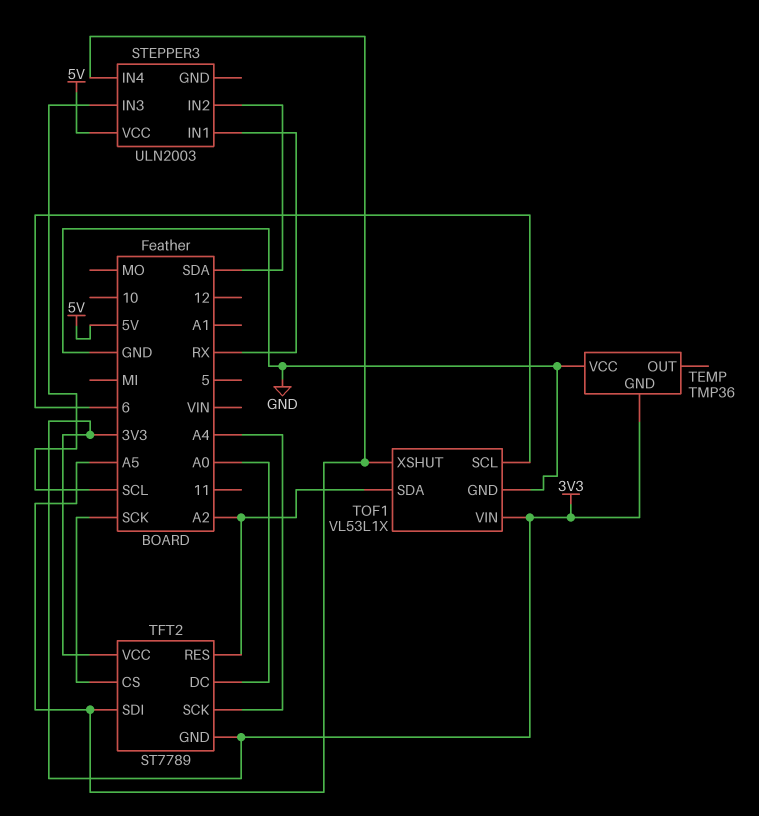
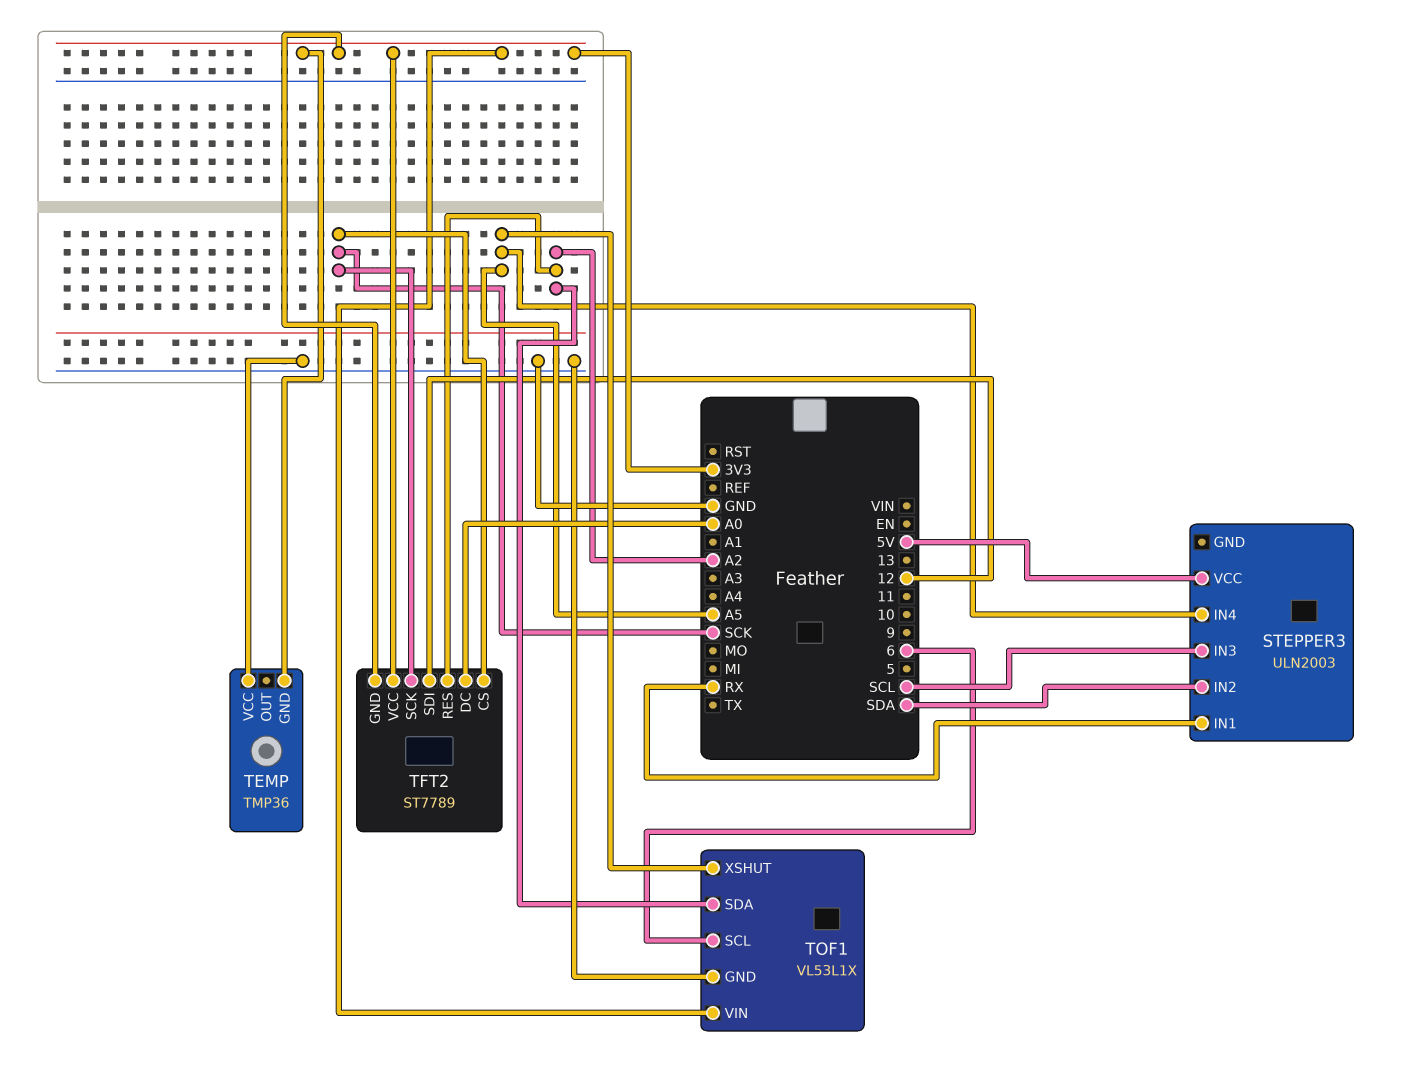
TFT2 pin SCK: A4 -> SCK
TFT2 pin SDI: A5 -> 12

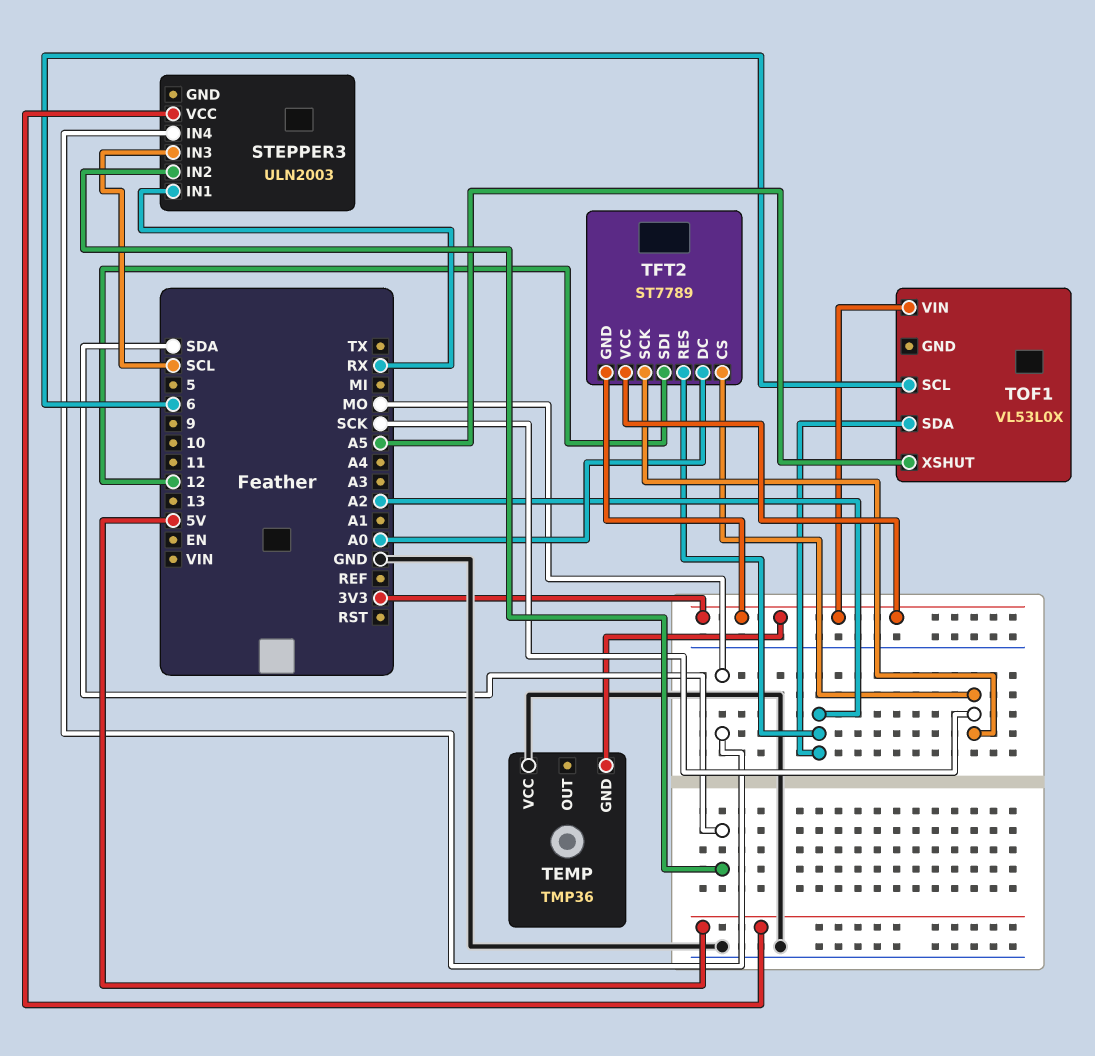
STEPPER3 pin IN4: A5 -> MO
TOF1: VL53L1X -> VL53L0X
TOF1 pin GND: GND -> none

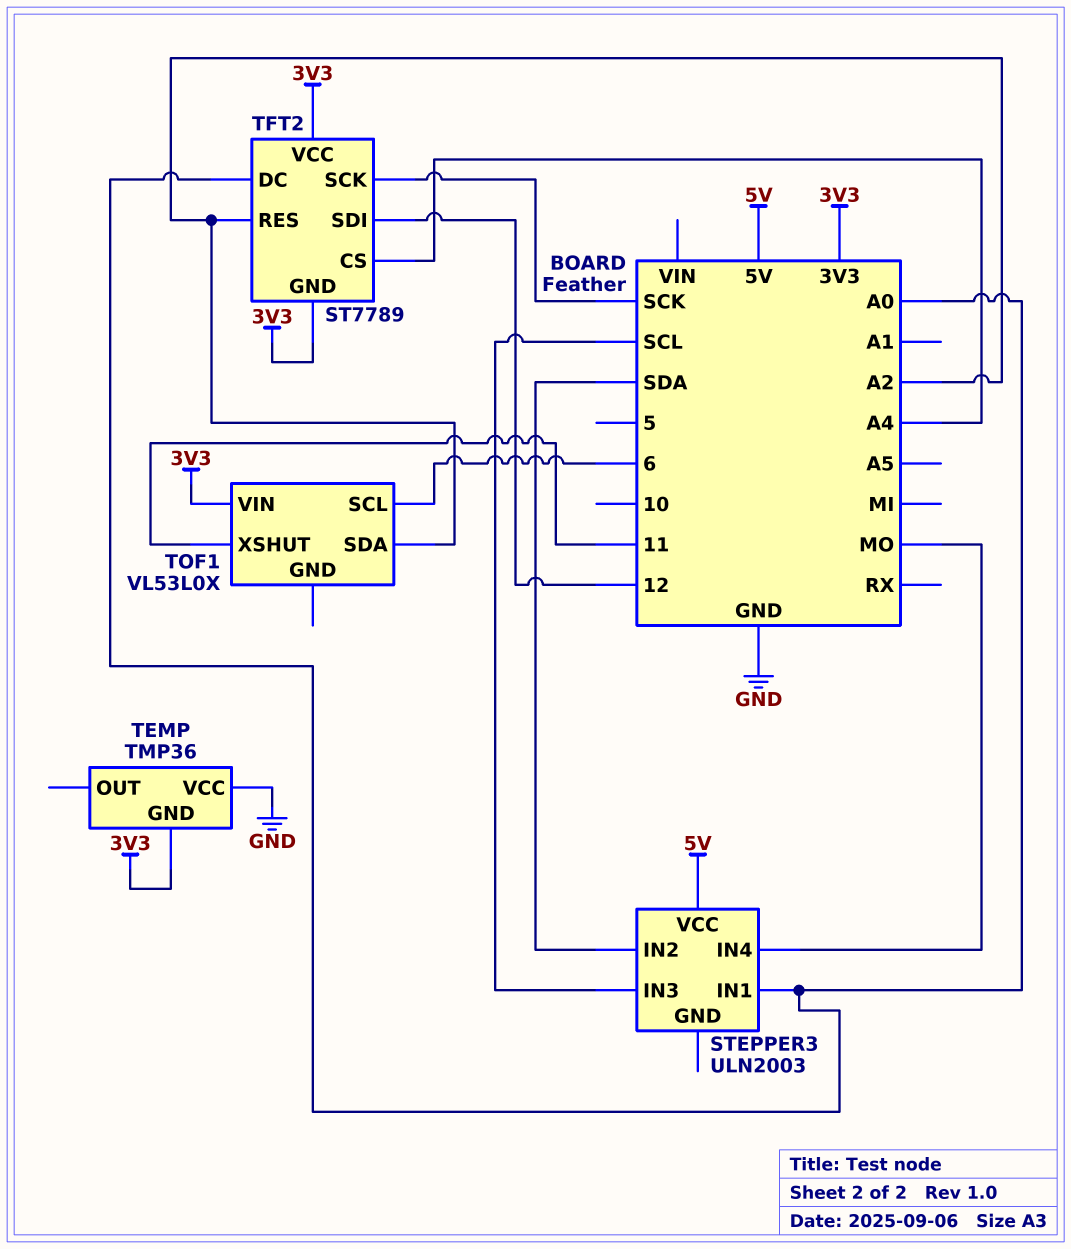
STEPPER3 pin IN1: RX -> A0
TFT2 pin CS: SCK -> A4
TOF1 pin XSHUT: A5 -> 11

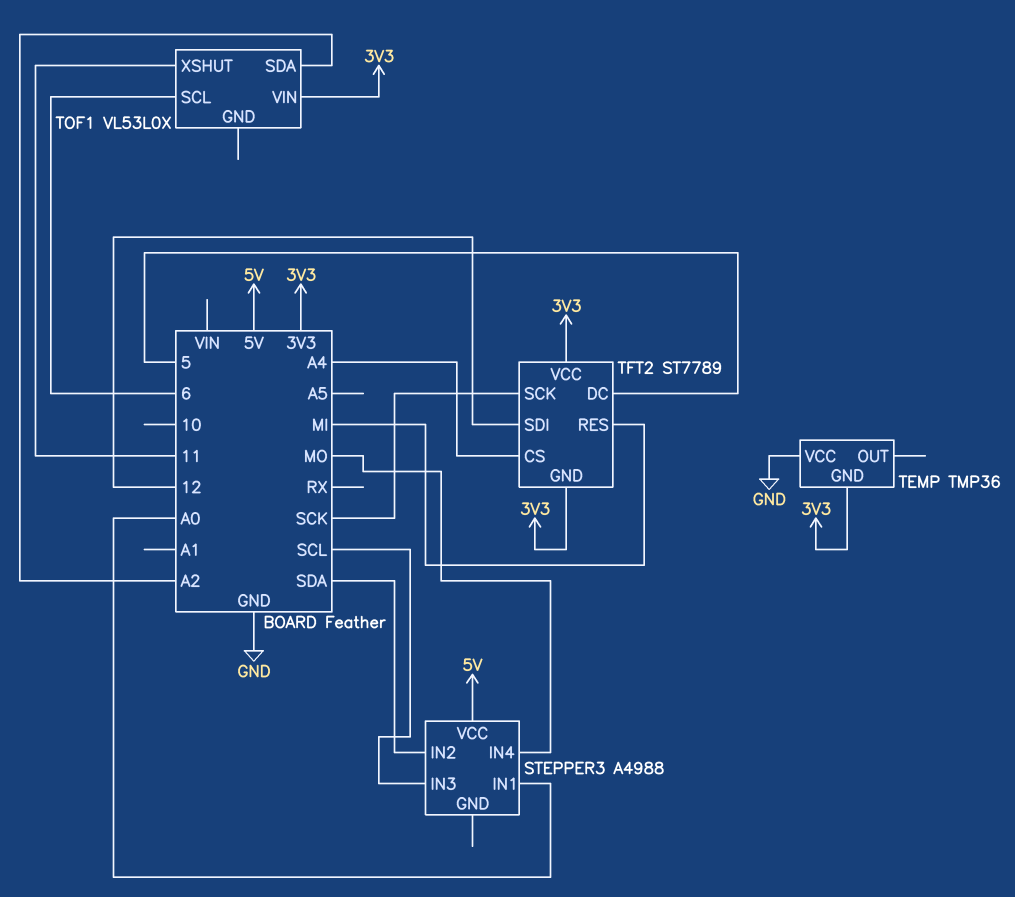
STEPPER3: ULN2003 -> A4988
TFT2 pin DC: A0 -> 5
TFT2 pin RES: A2 -> MI

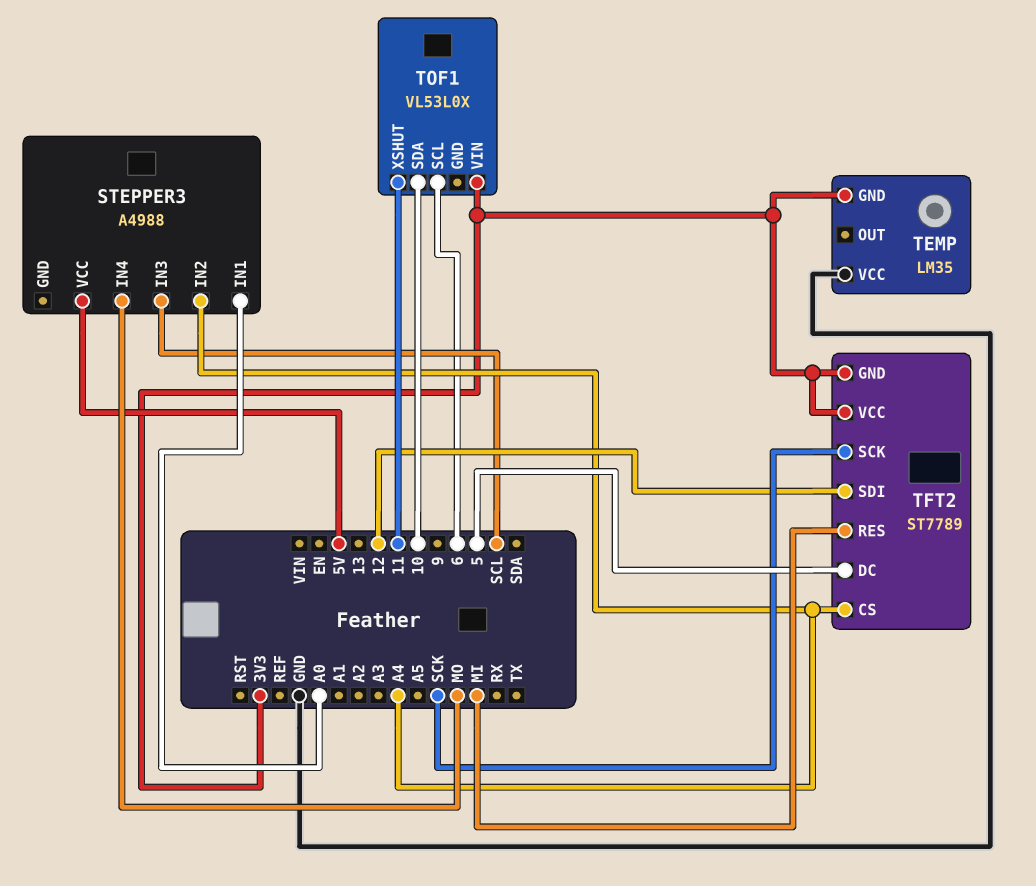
STEPPER3 pin IN2: SDA -> A4
TEMP: TMP36 -> LM35
TOF1 pin SDA: A2 -> 10

